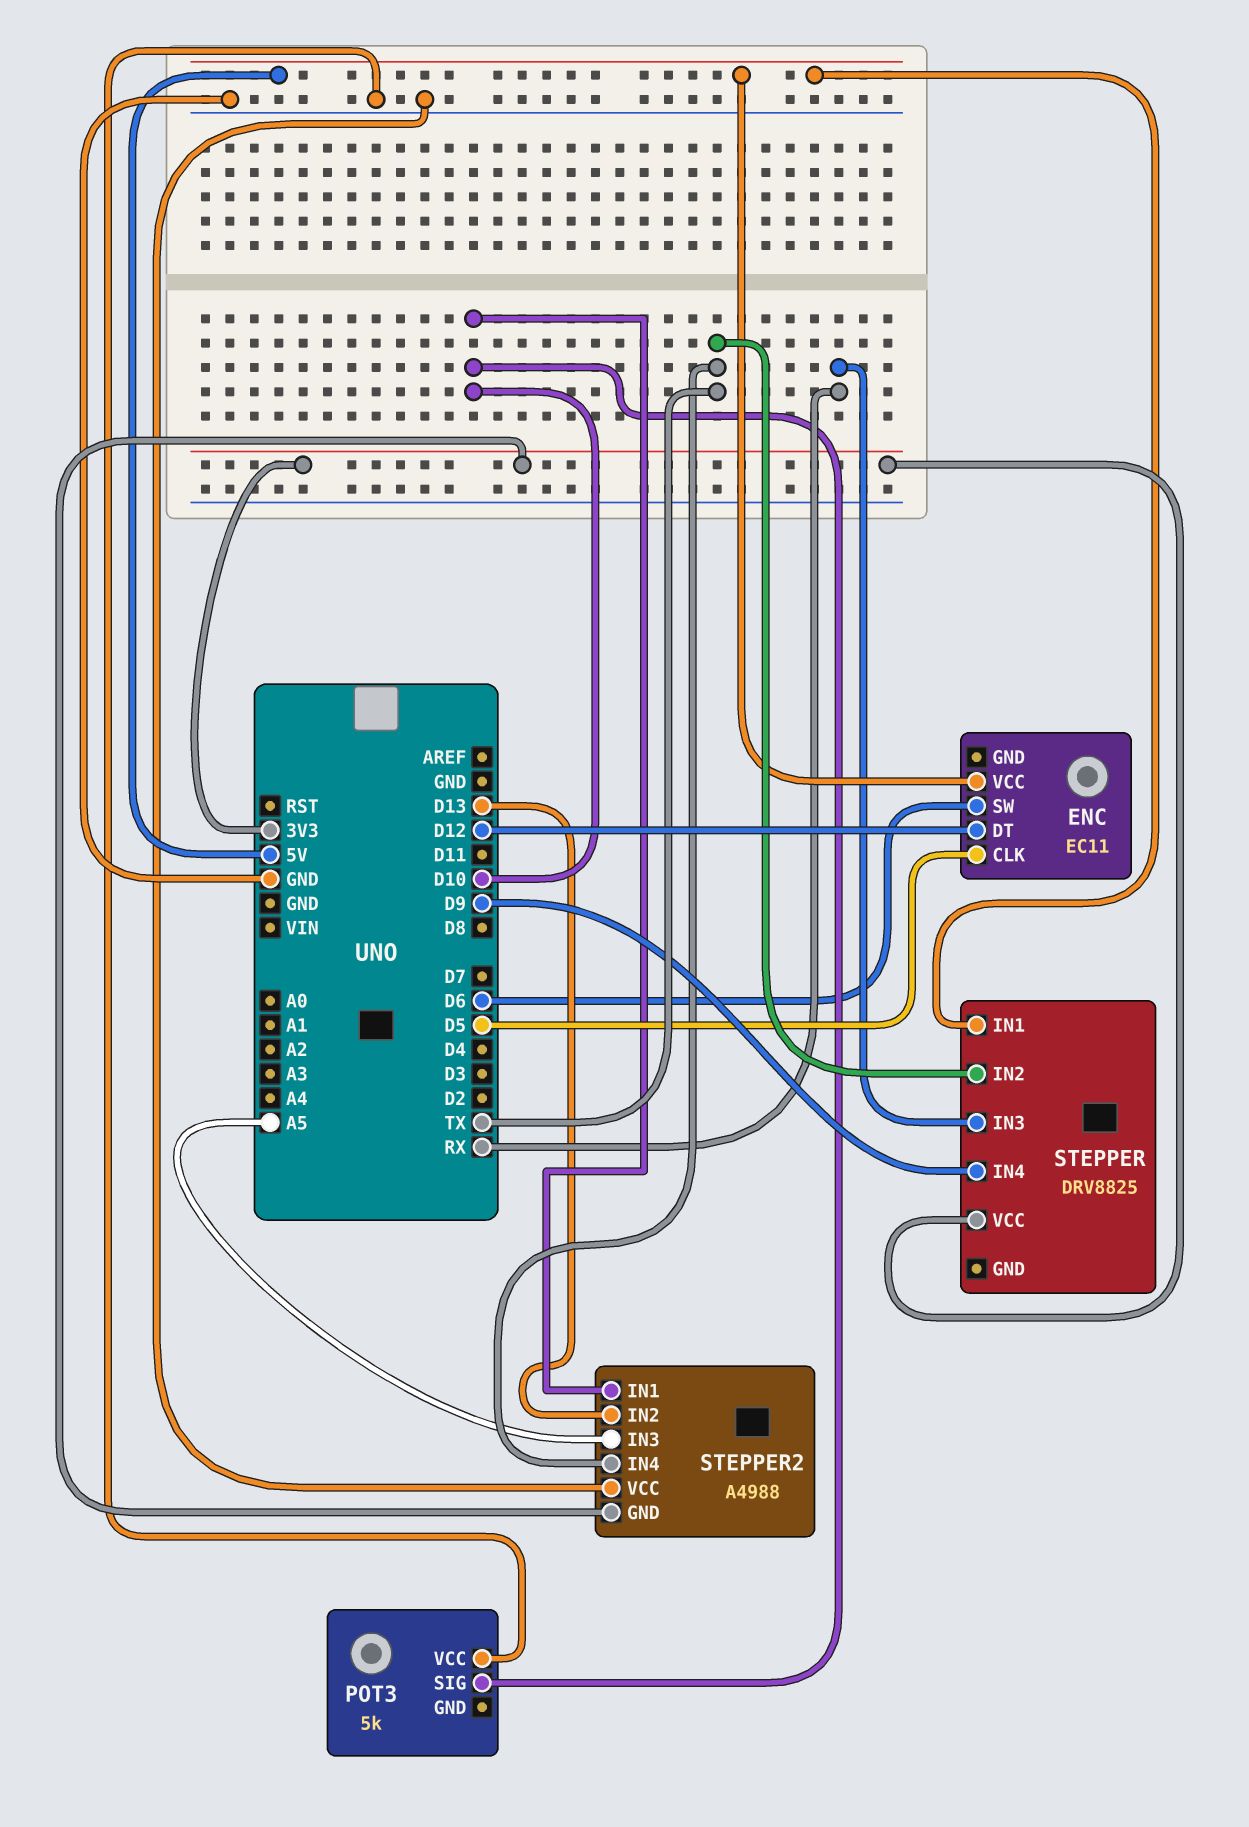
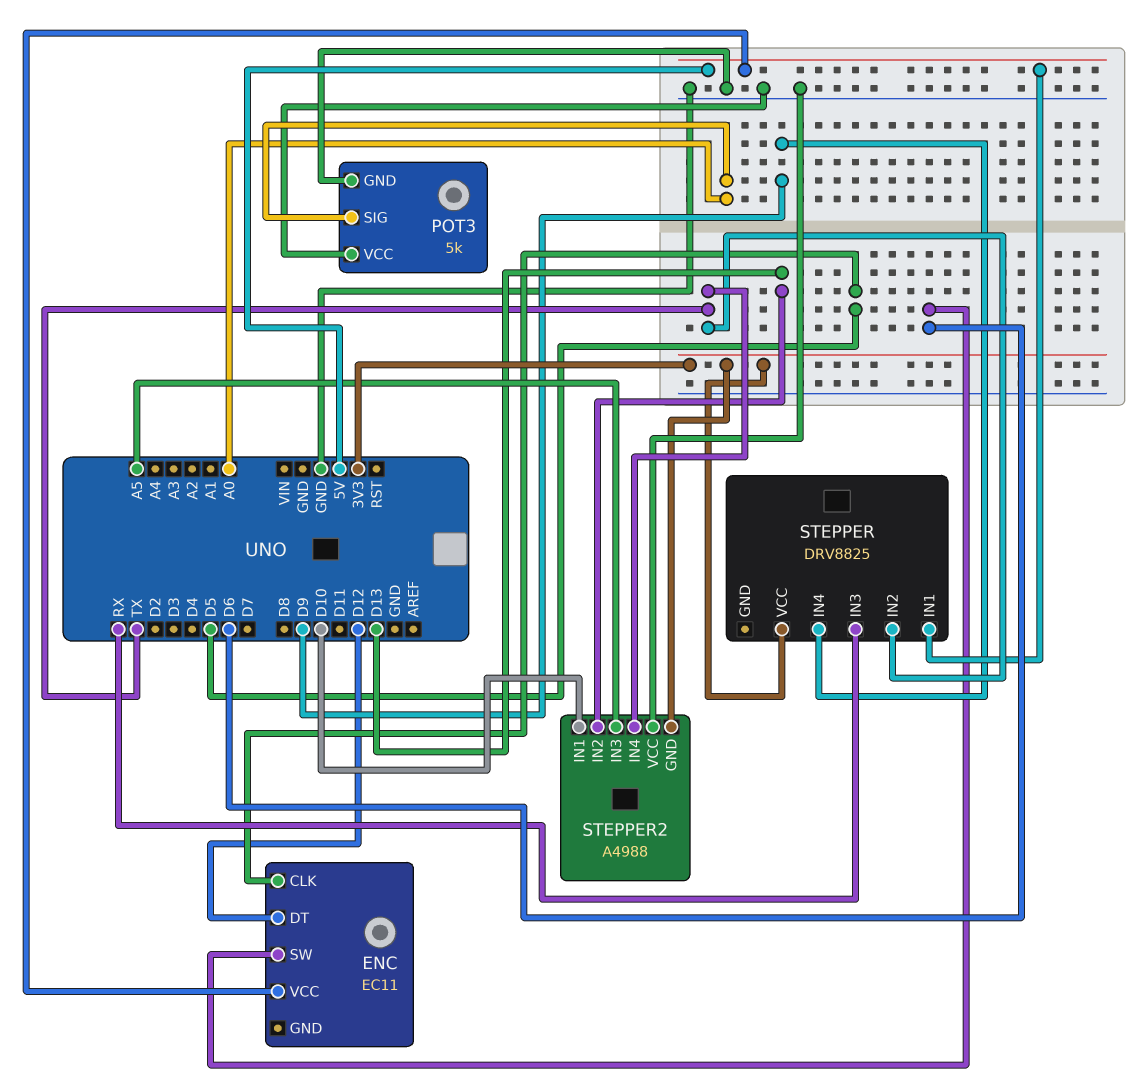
POT3 pin GND: none -> GND
POT3 pin SIG: D10 -> A0

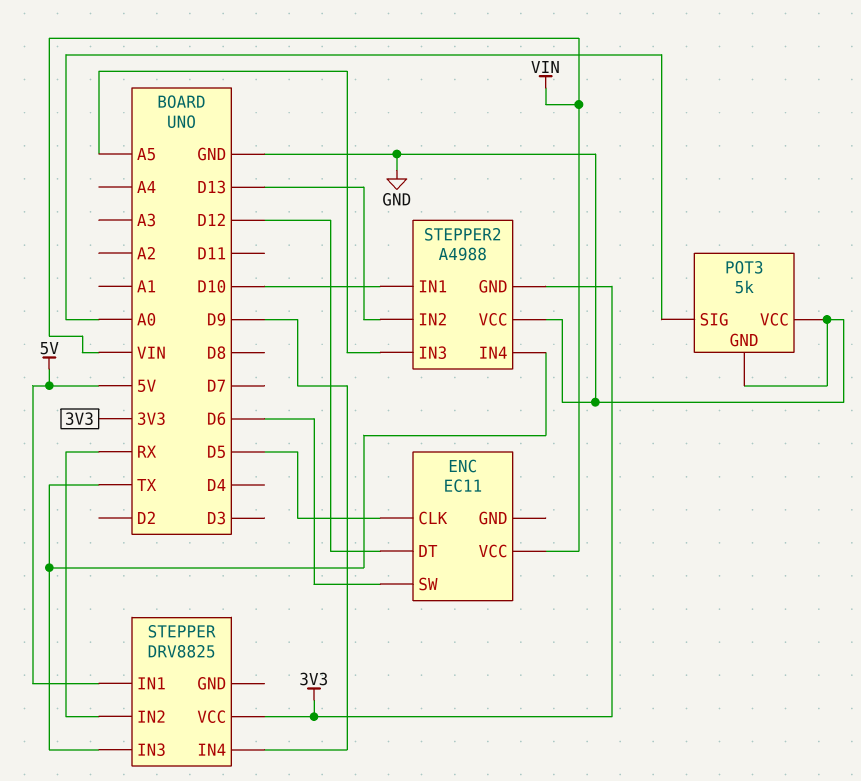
ENC pin VCC: 5V -> VIN
STEPPER pin IN2: TX -> RX
STEPPER pin IN3: RX -> TX

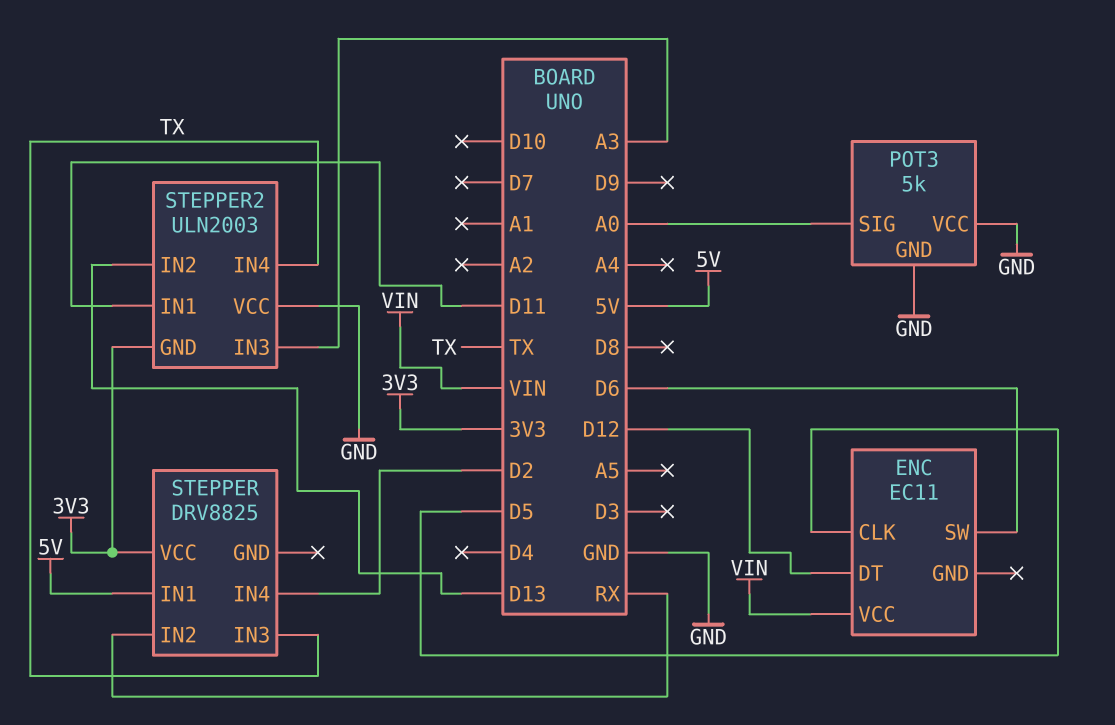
STEPPER pin IN4: D9 -> D2
STEPPER2: A4988 -> ULN2003
STEPPER2 pin IN1: D10 -> D11
STEPPER2 pin IN3: A5 -> A3

